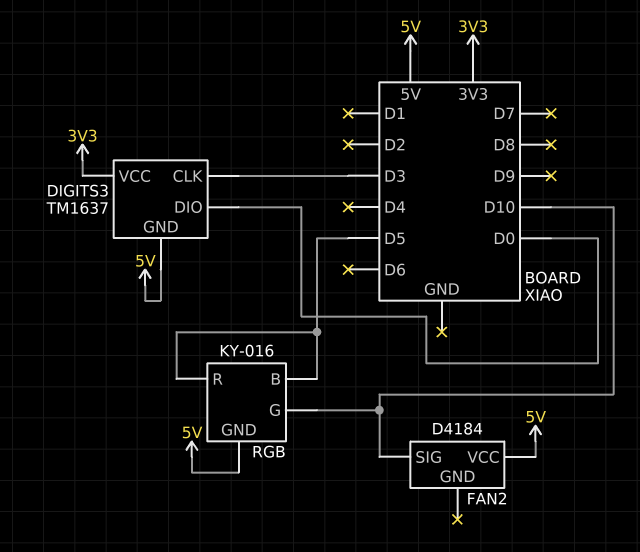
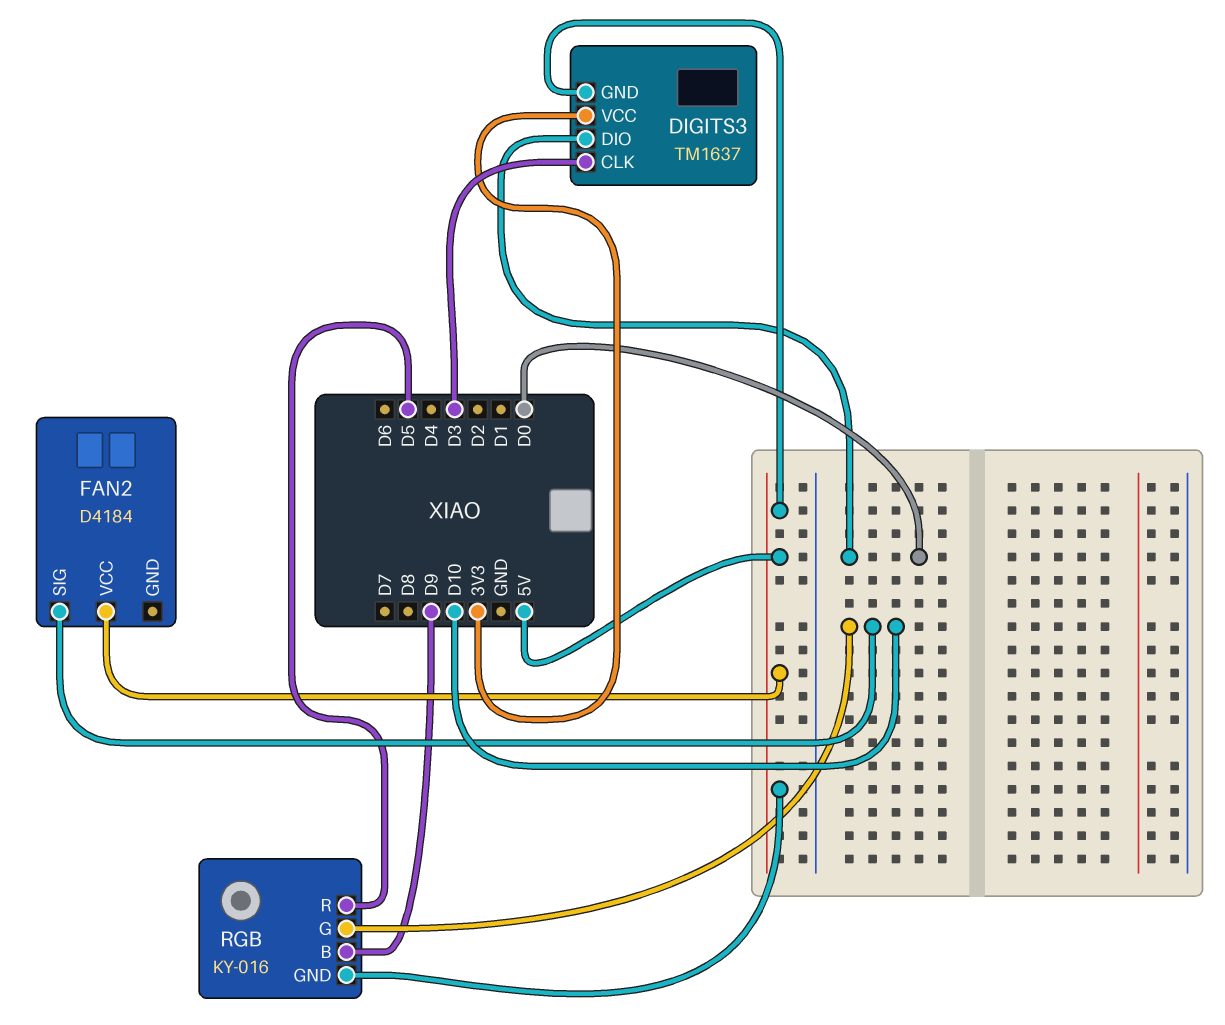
RGB pin B: D5 -> D9

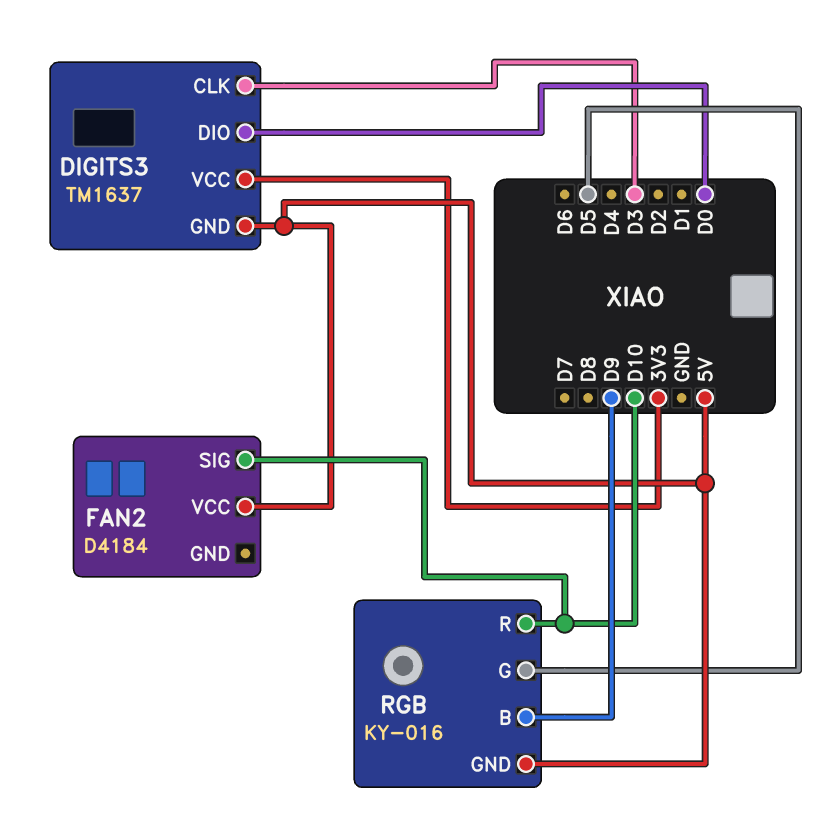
RGB pin G: D10 -> D5
RGB pin R: D5 -> D10

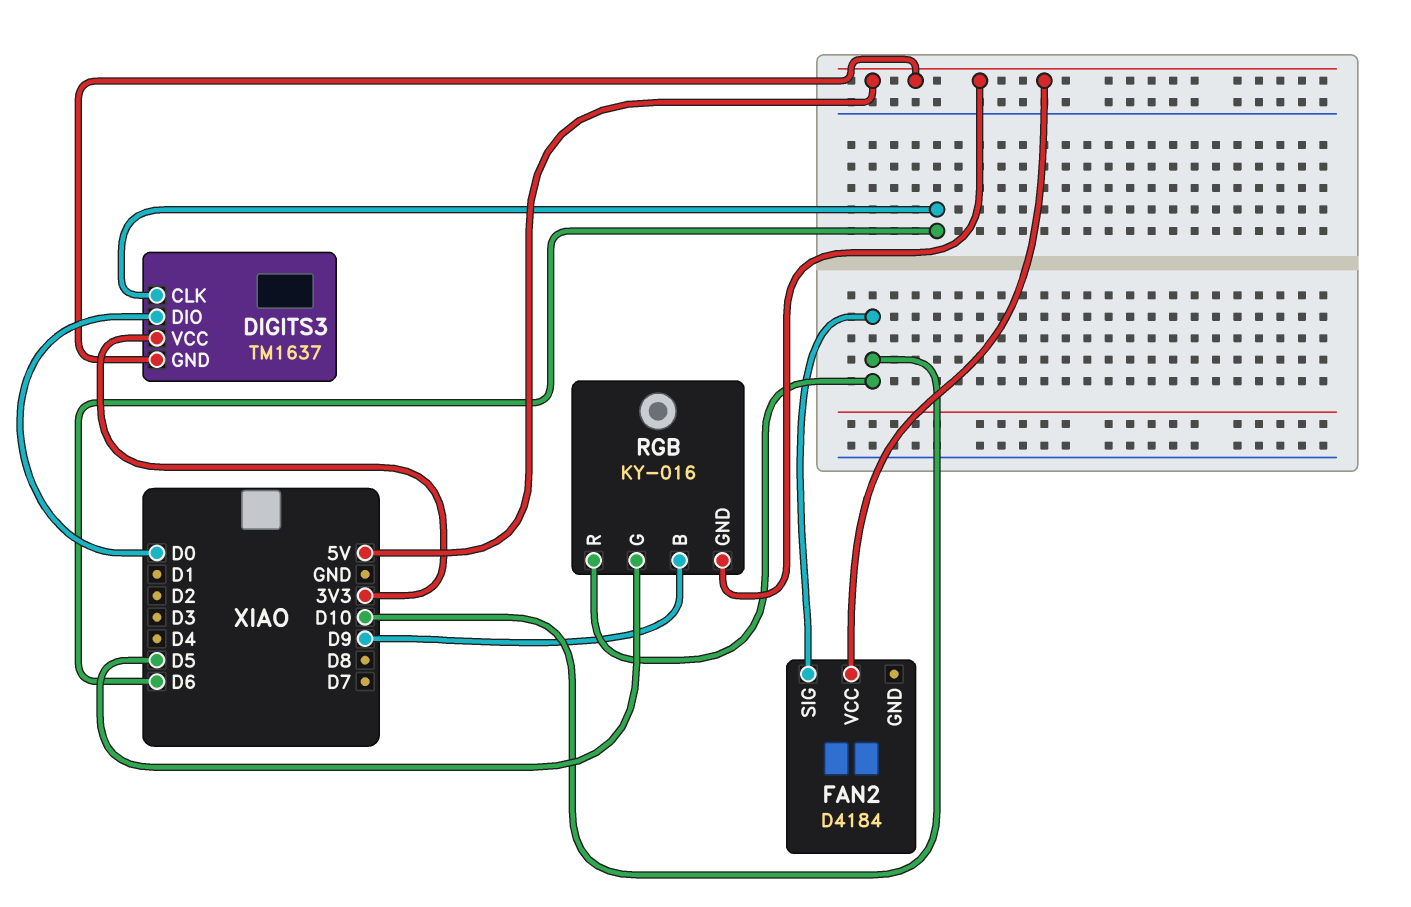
DIGITS3 pin CLK: D3 -> D6

